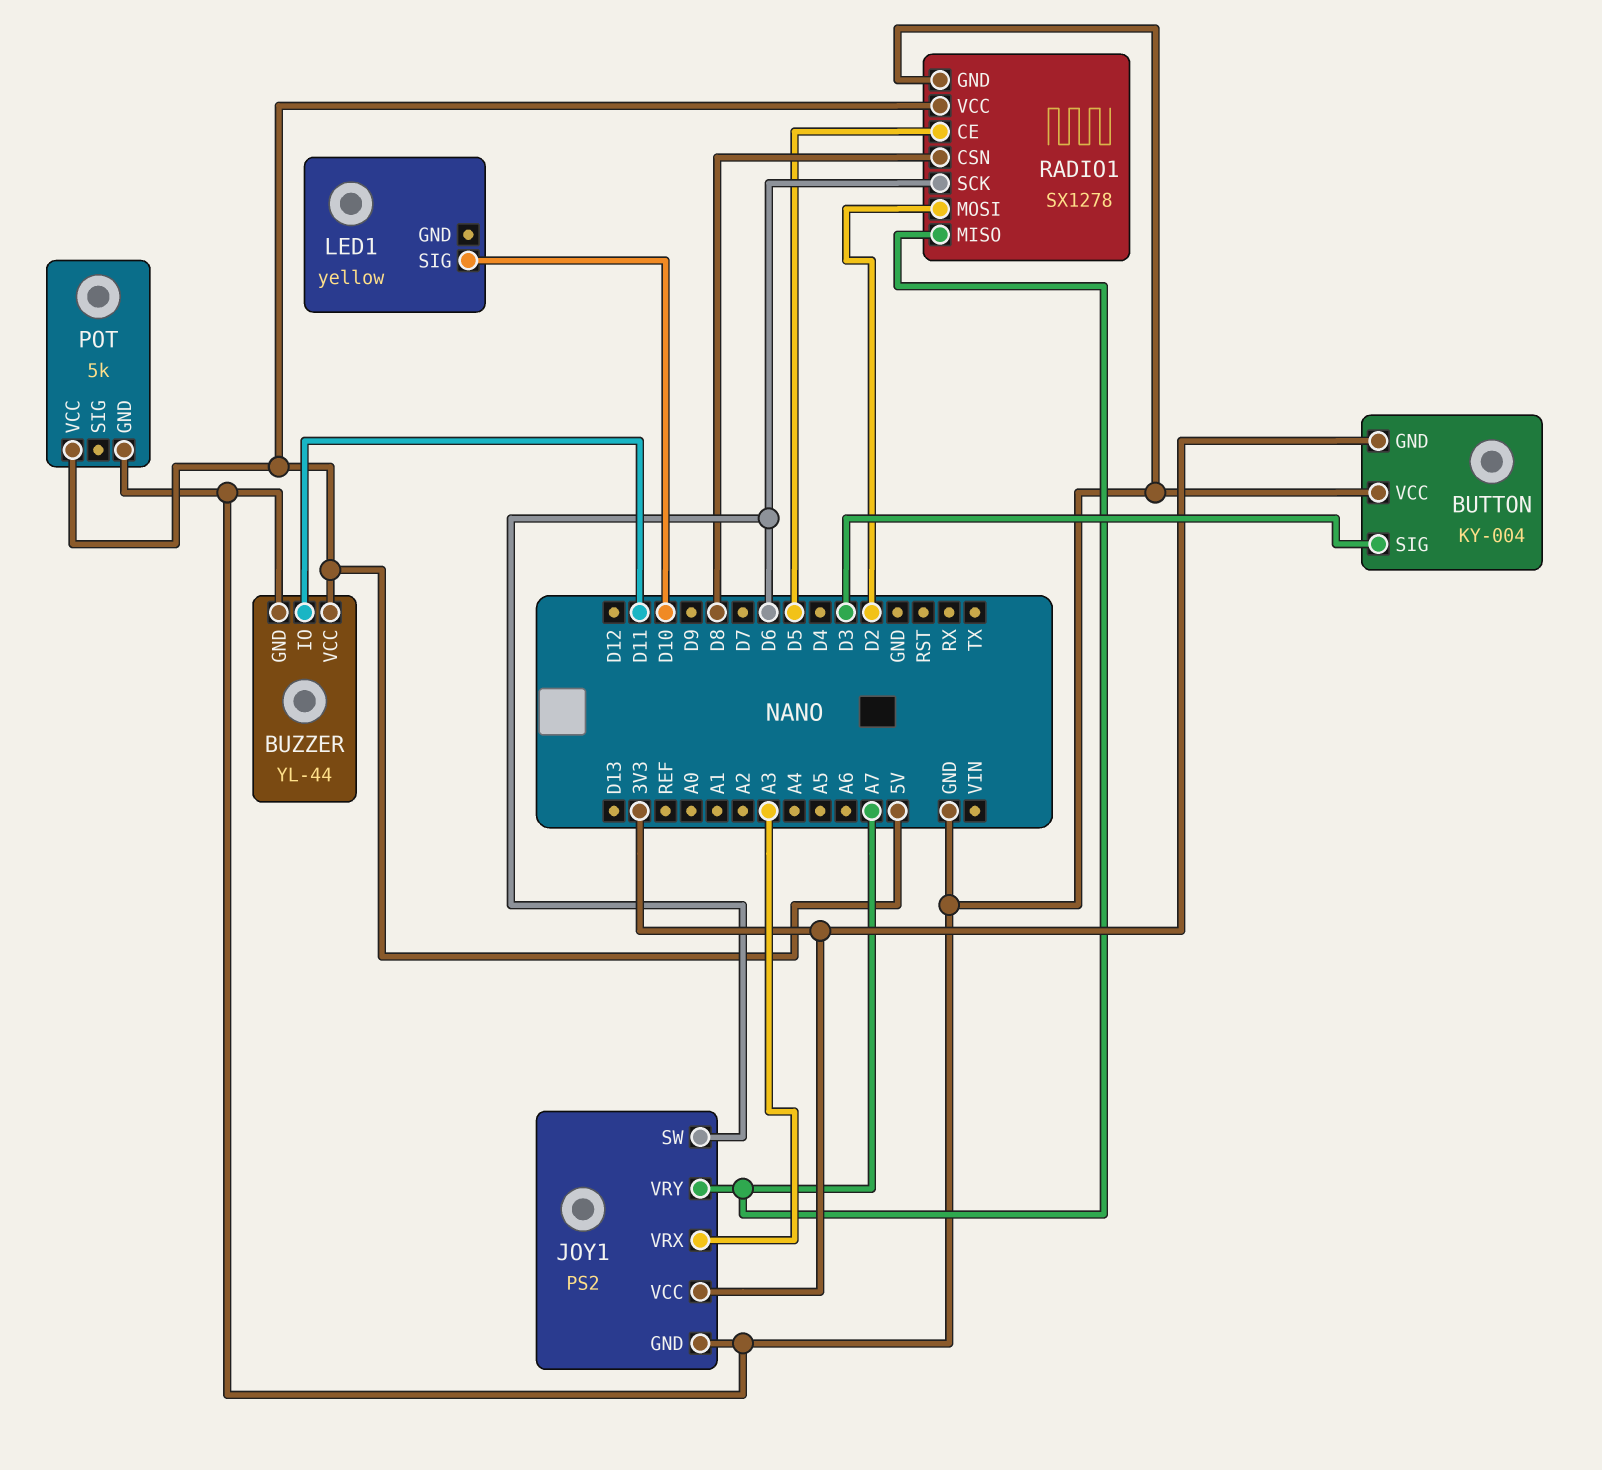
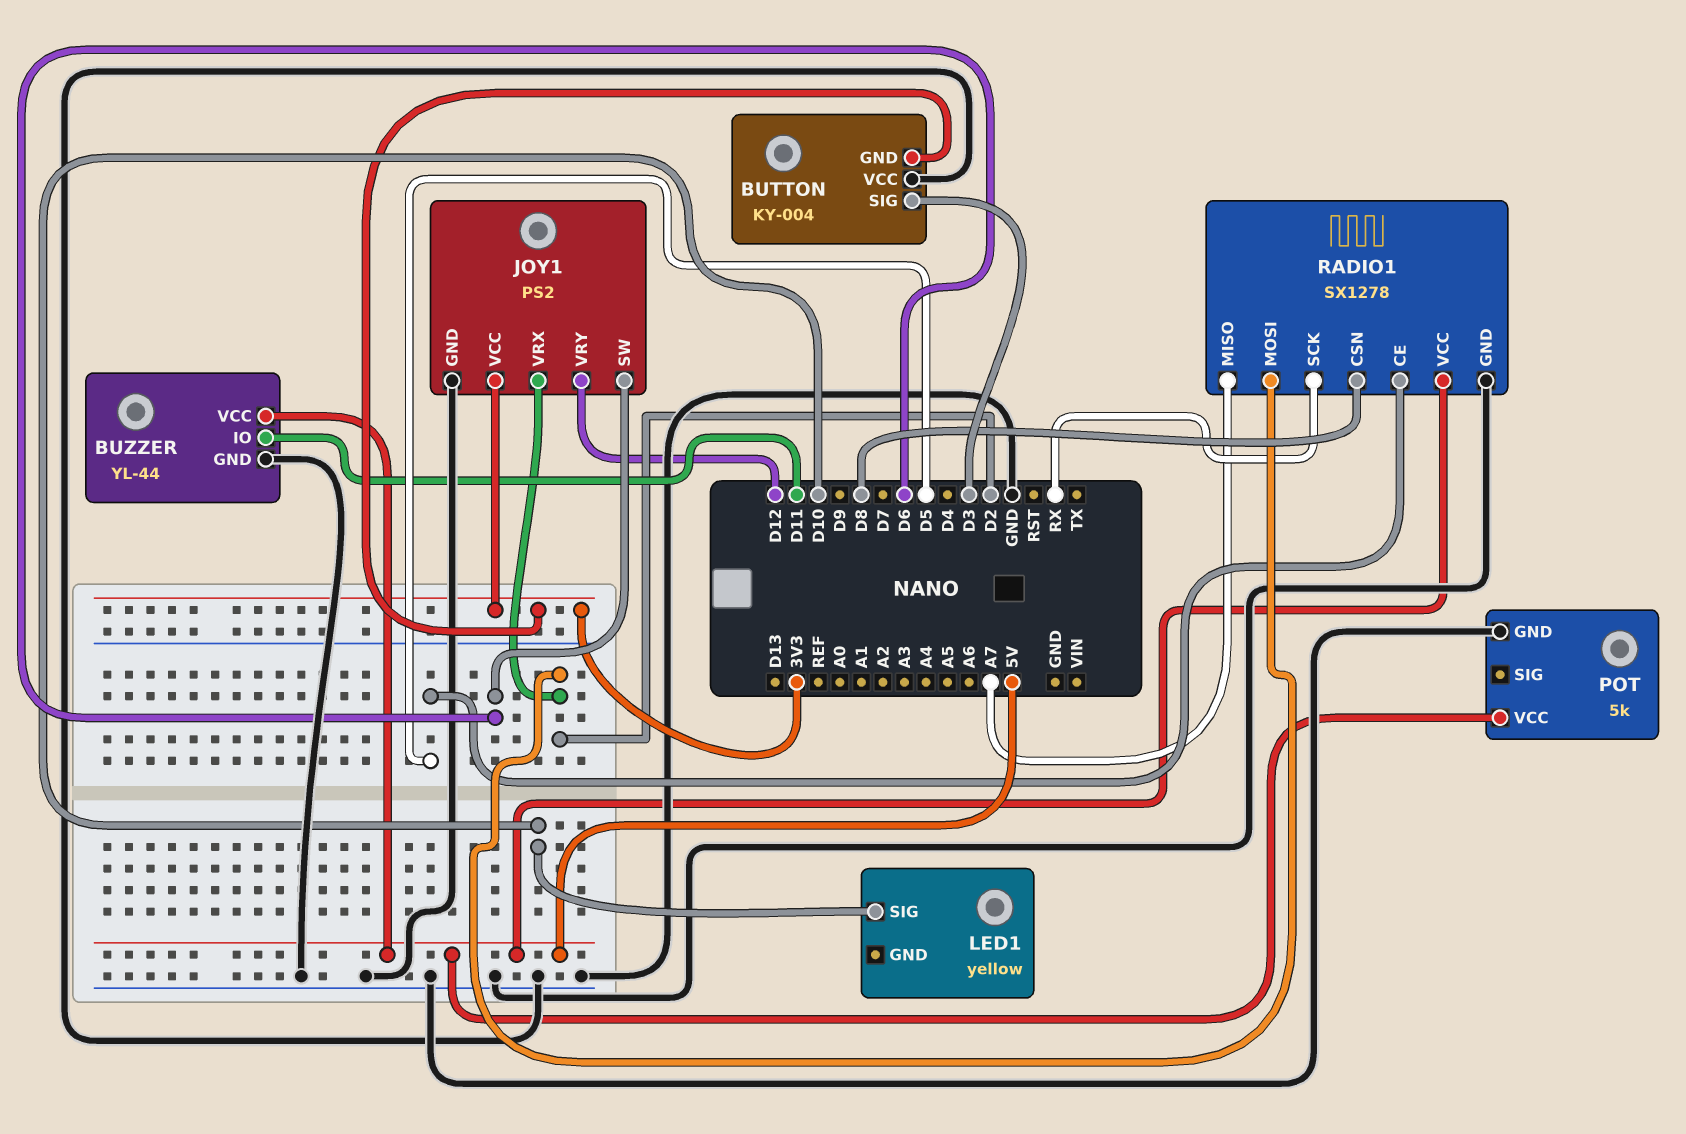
JOY1 pin VRX: A3 -> D2
JOY1 pin VRY: A7 -> D12
RADIO1 pin SCK: D6 -> RX

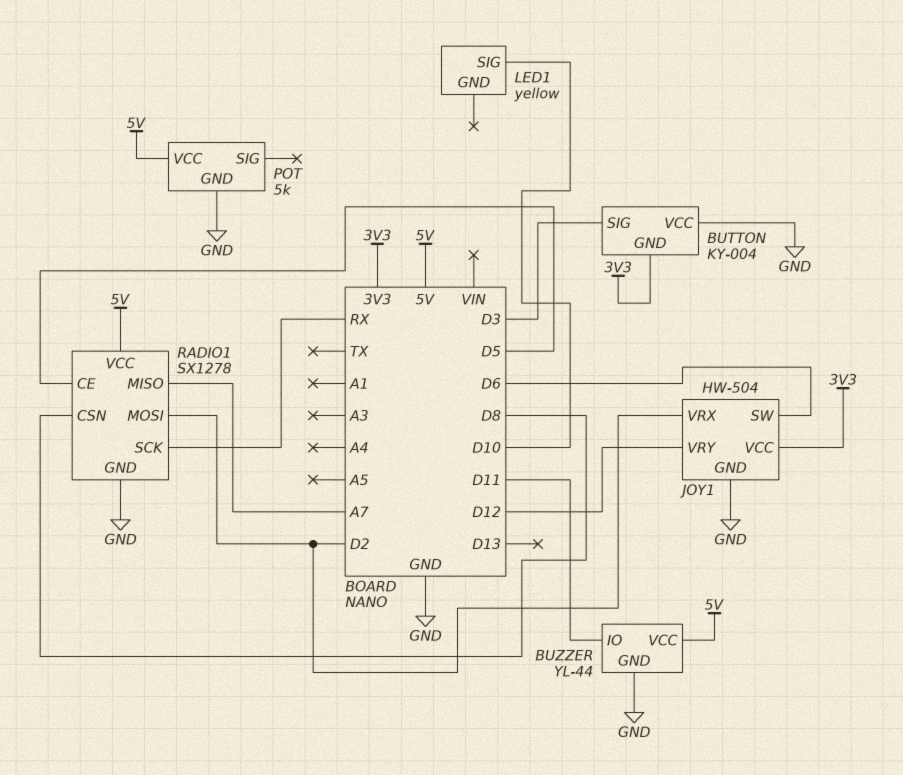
JOY1: PS2 -> HW-504

